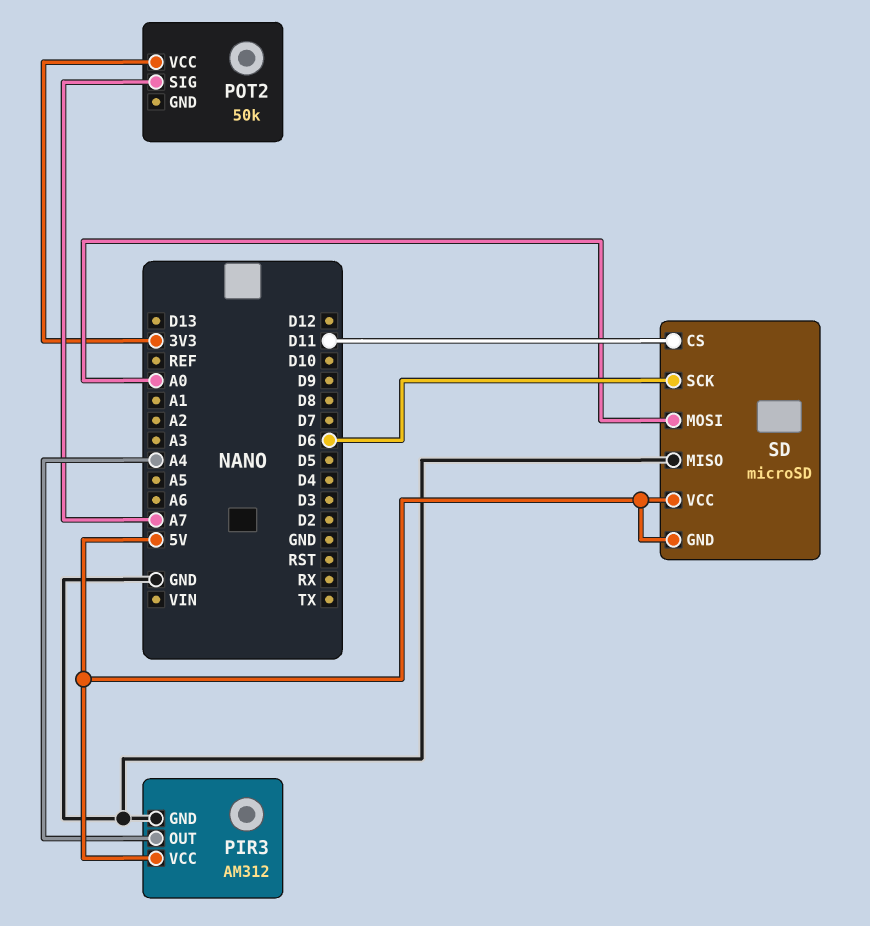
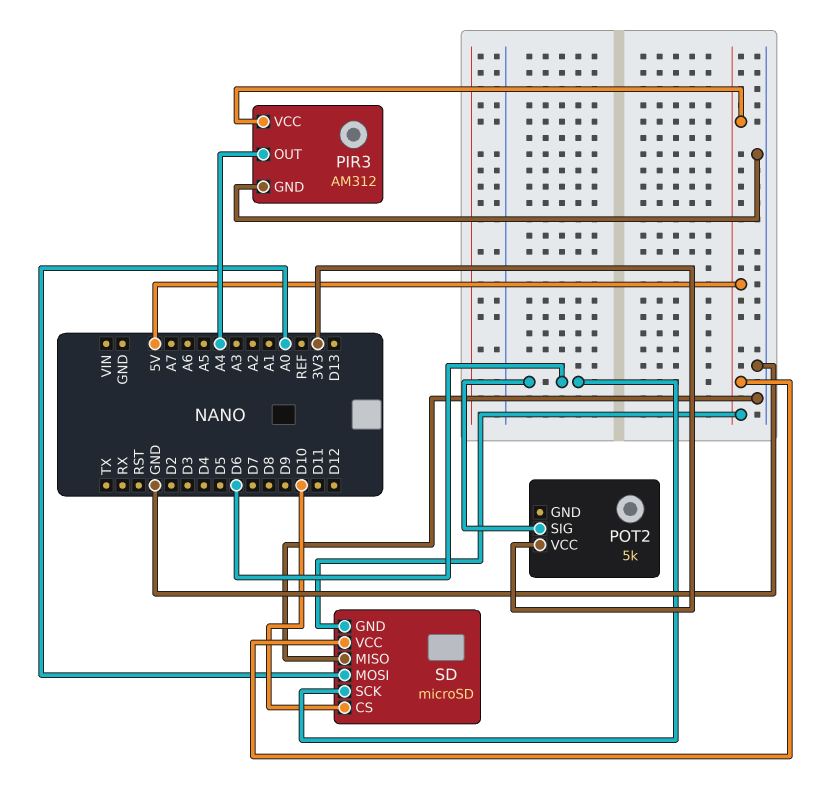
POT2: 50k -> 5k
POT2 pin SIG: A7 -> D6
SD pin CS: D11 -> D10

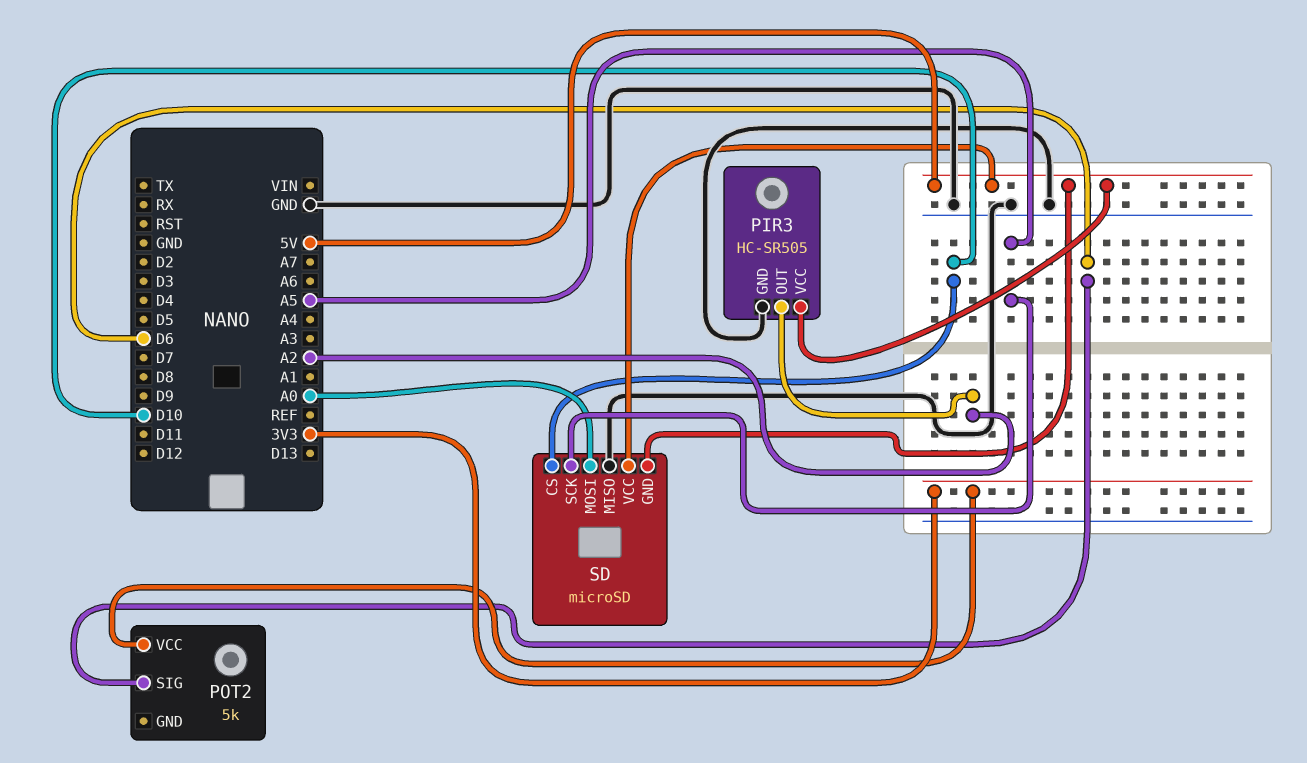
PIR3: AM312 -> HC-SR505
PIR3 pin OUT: A4 -> A2
SD pin SCK: D6 -> A5

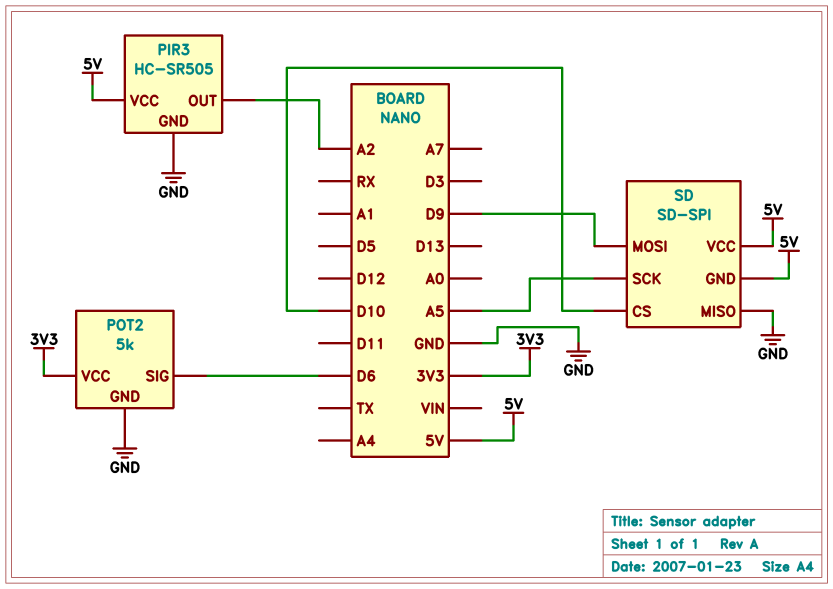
POT2 pin GND: none -> GND
SD: microSD -> SD-SPI
SD pin MOSI: A0 -> D9

